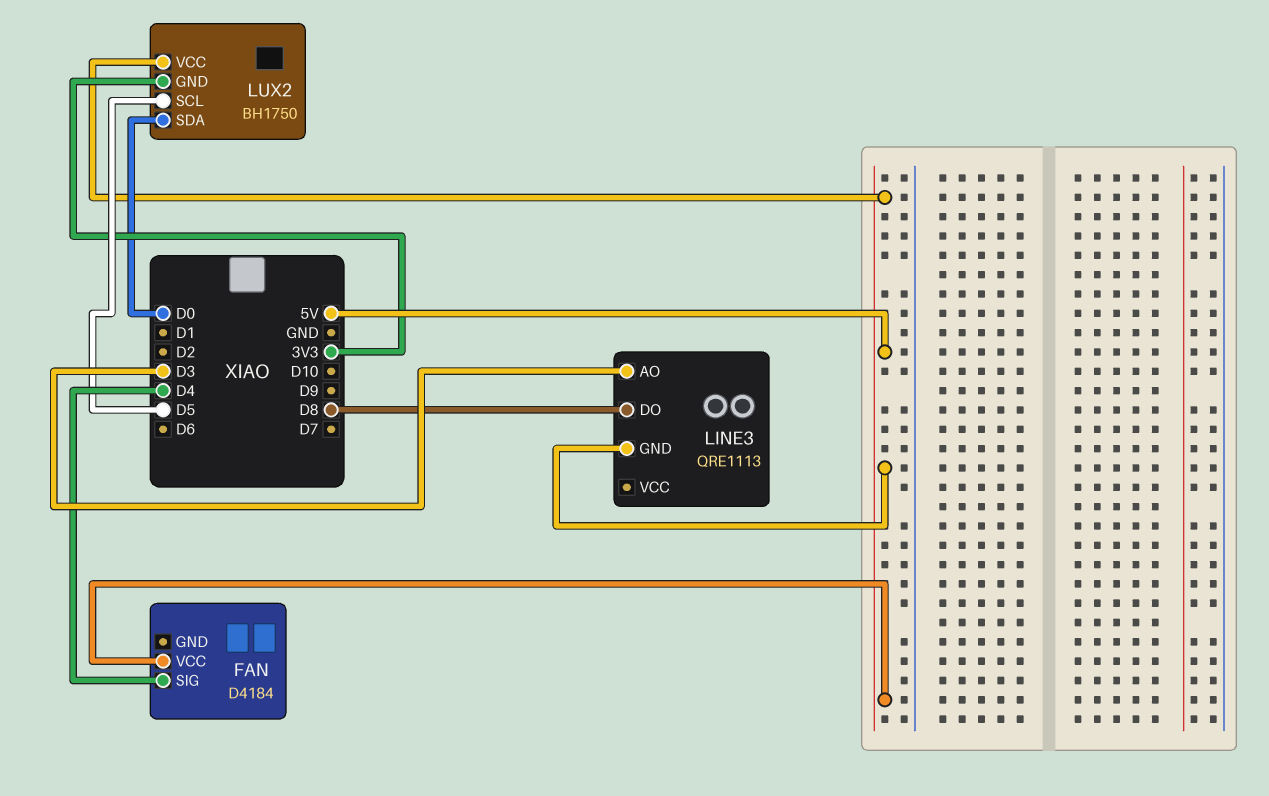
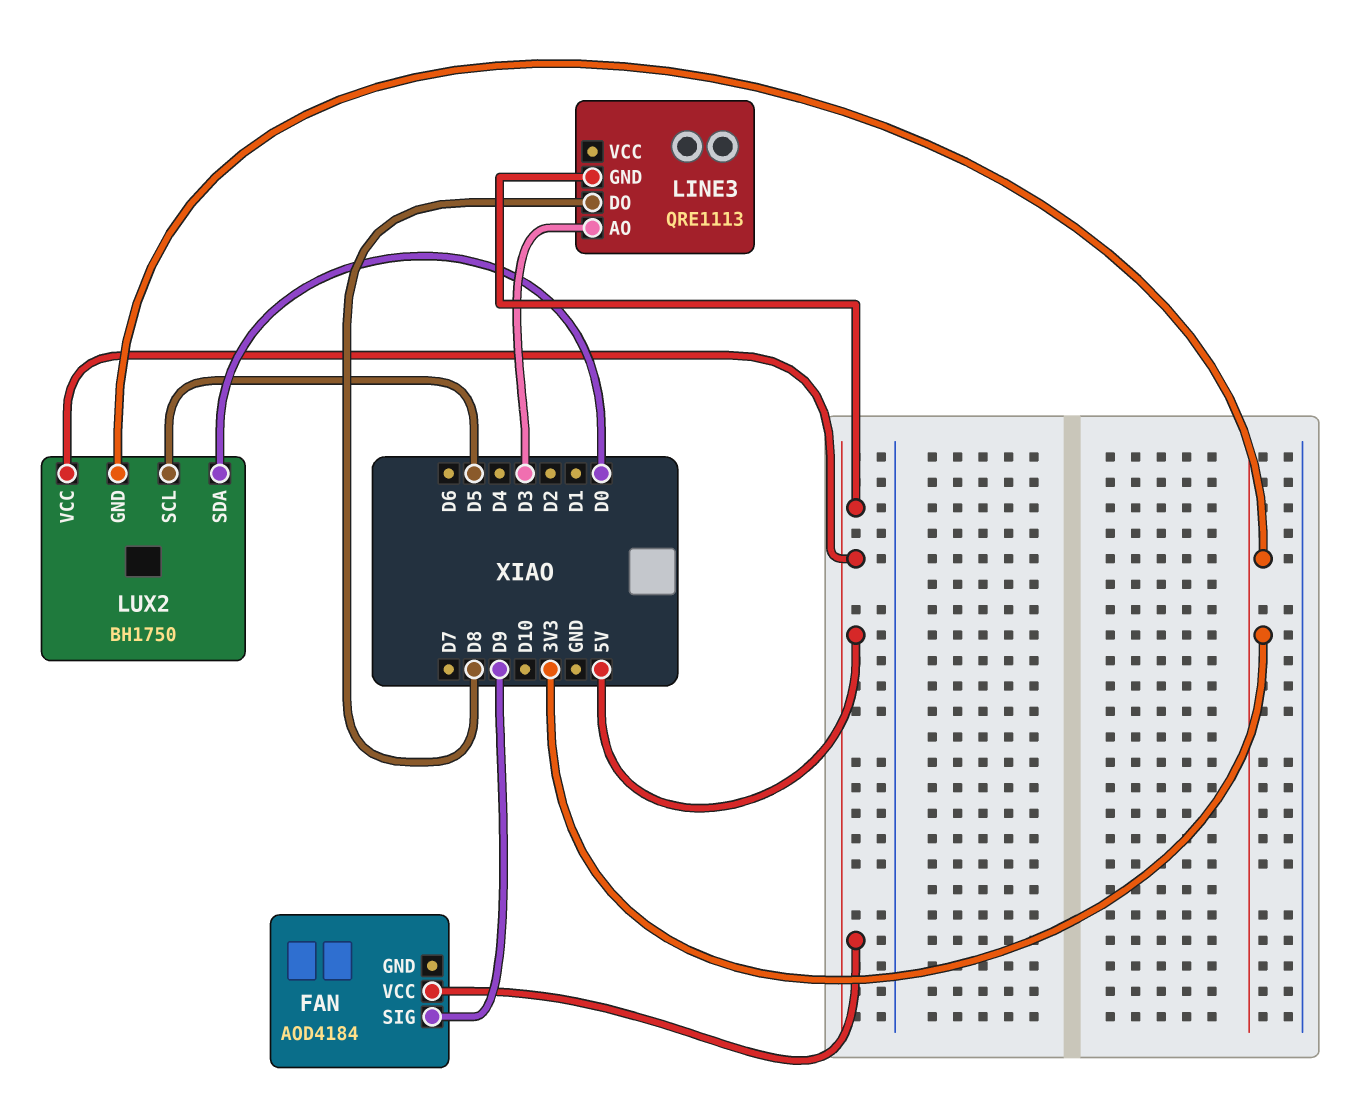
FAN: D4184 -> AOD4184
FAN pin SIG: D4 -> D9

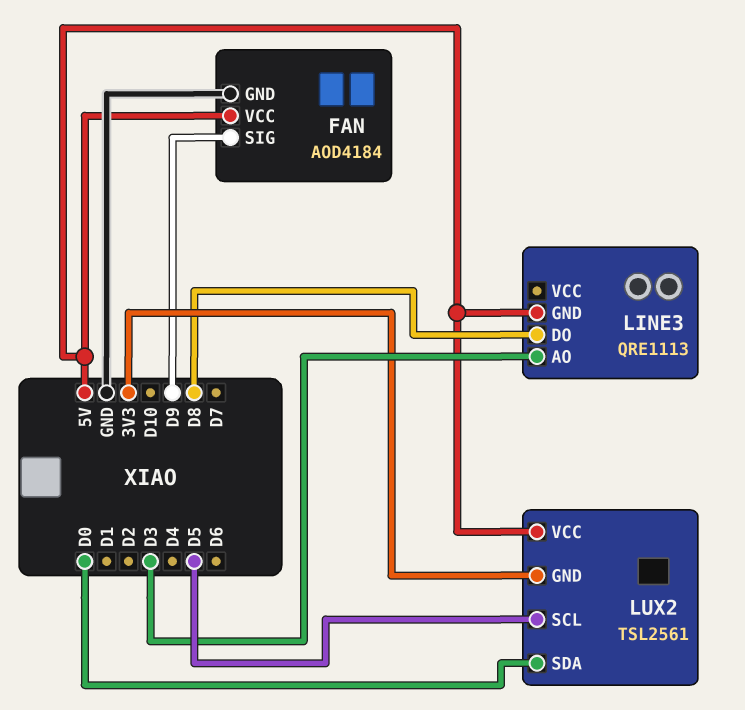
FAN pin GND: none -> GND
LUX2: BH1750 -> TSL2561

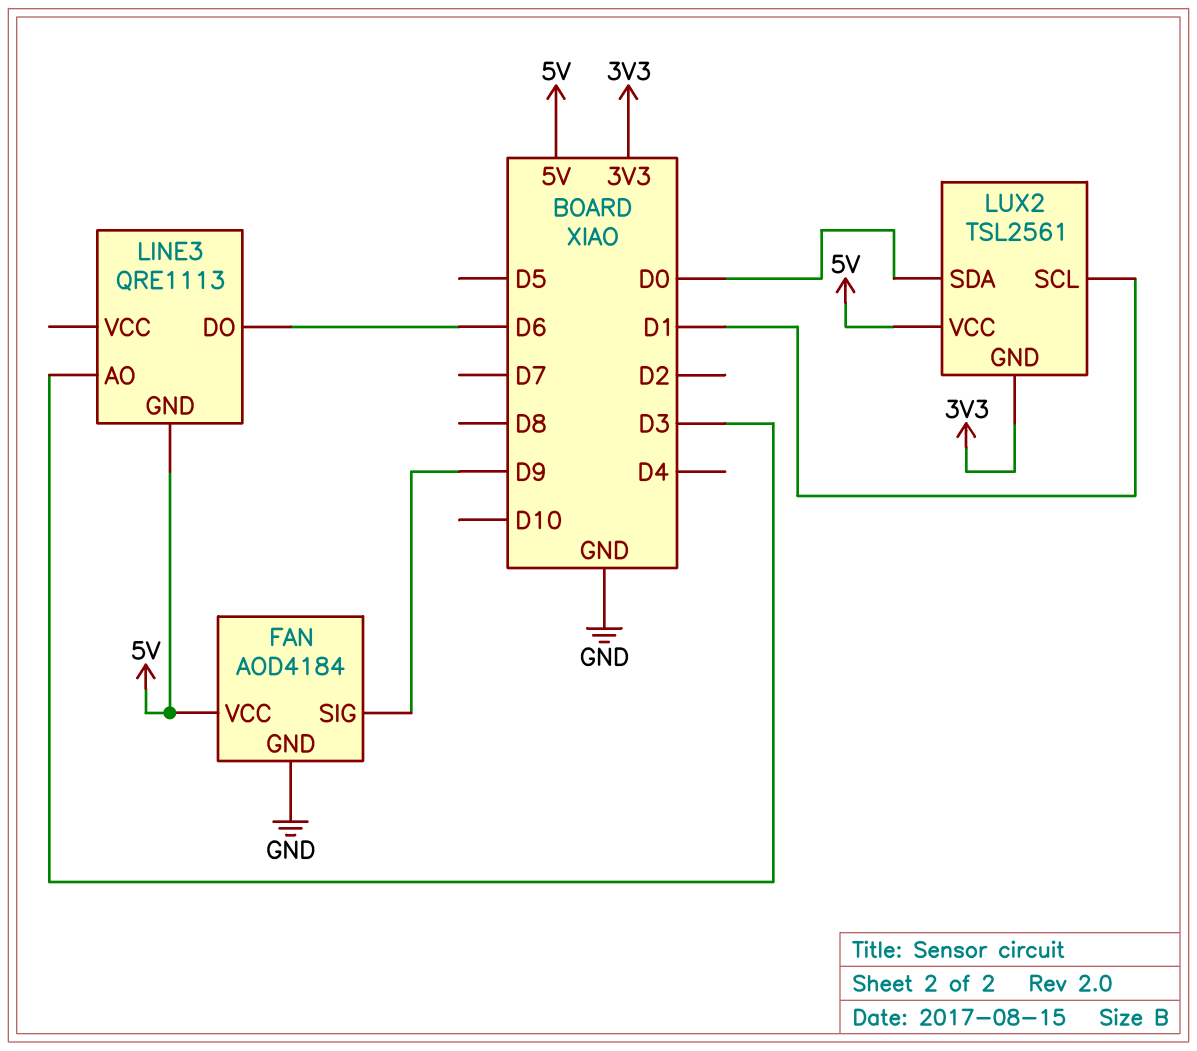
LINE3 pin DO: D8 -> D6
LUX2 pin SCL: D5 -> D1

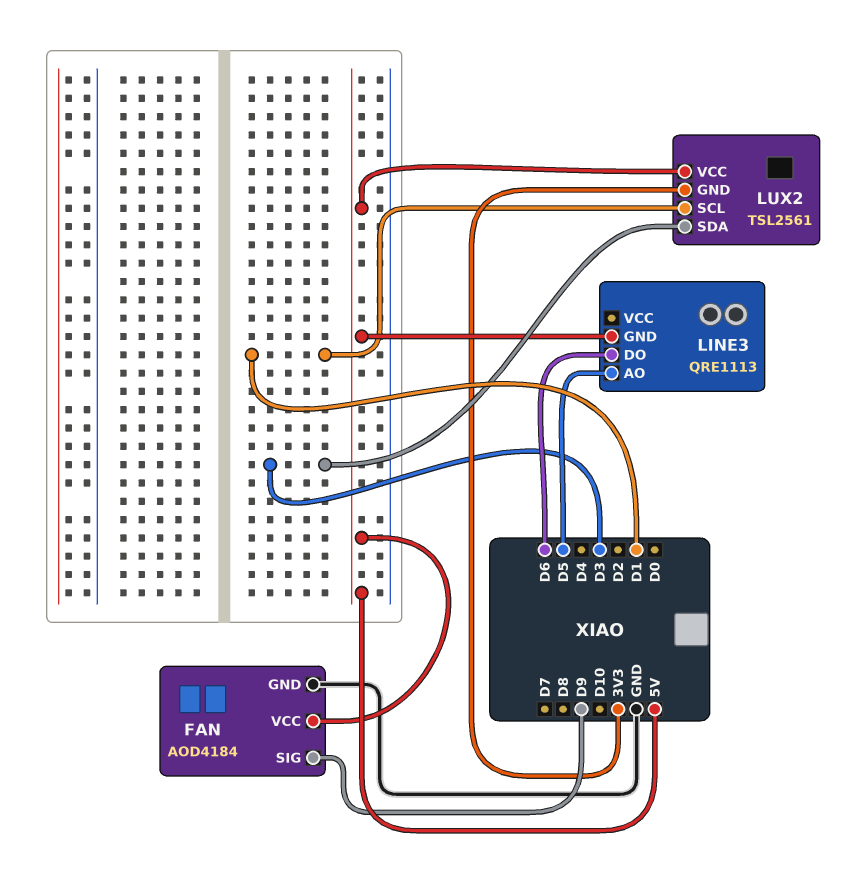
LINE3 pin AO: D3 -> D5
LUX2 pin SDA: D0 -> D3

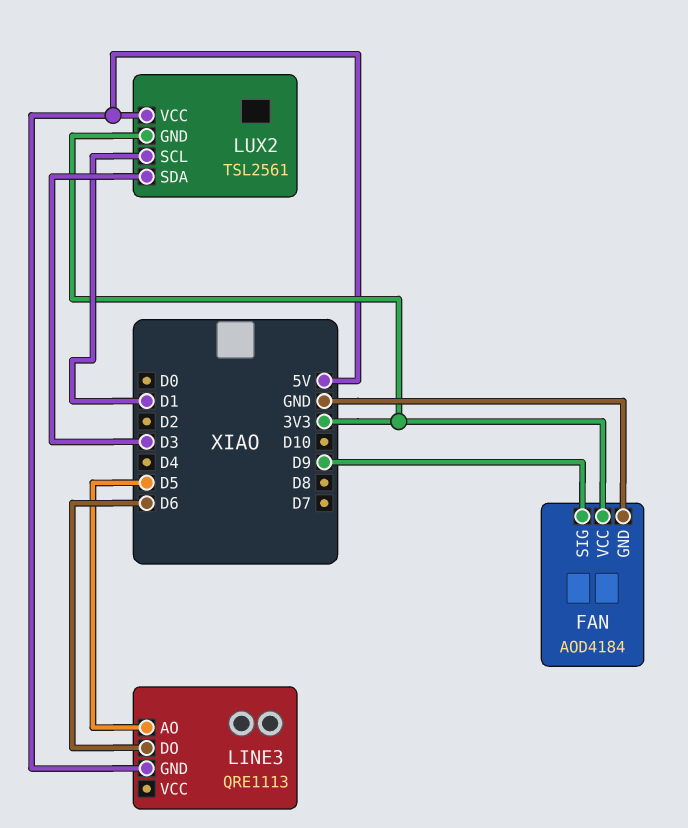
FAN pin VCC: 5V -> 3V3

